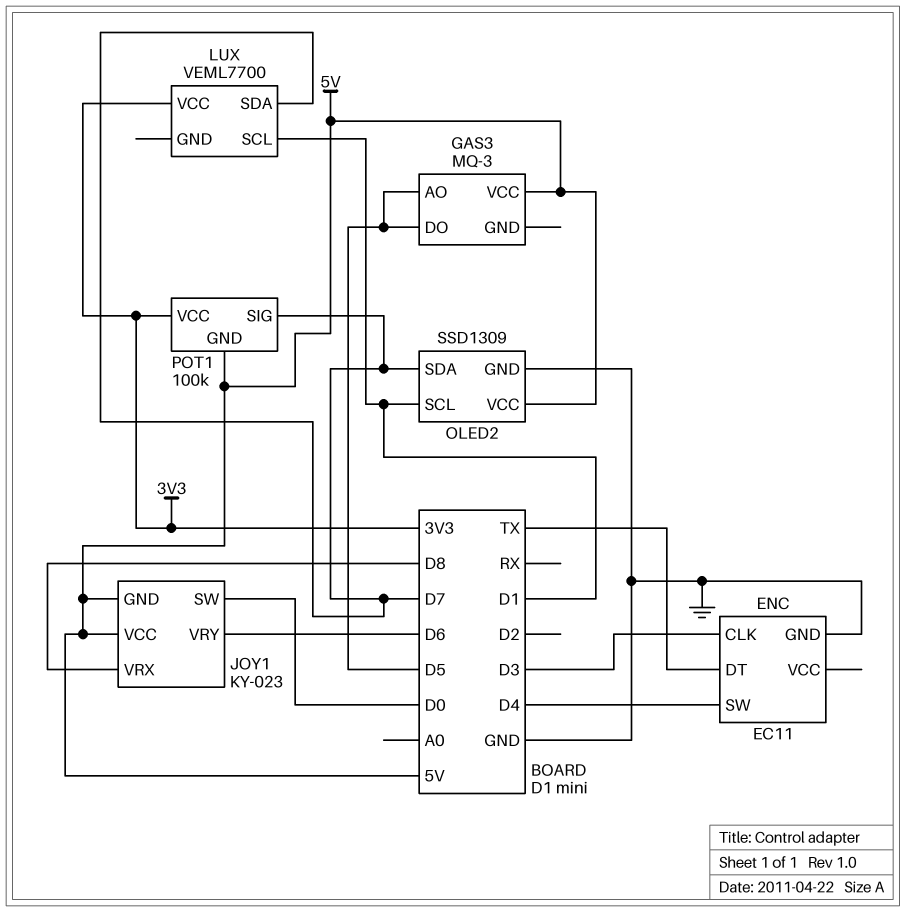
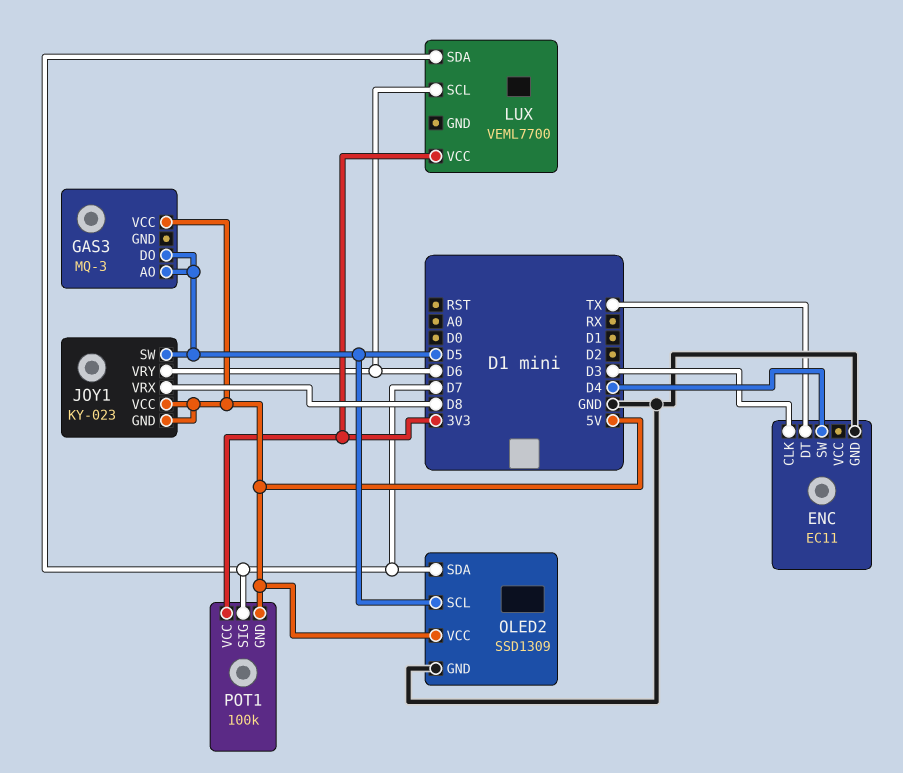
JOY1 pin SW: D0 -> D5
LUX pin SCL: D1 -> D6
OLED2 pin SCL: D1 -> D5

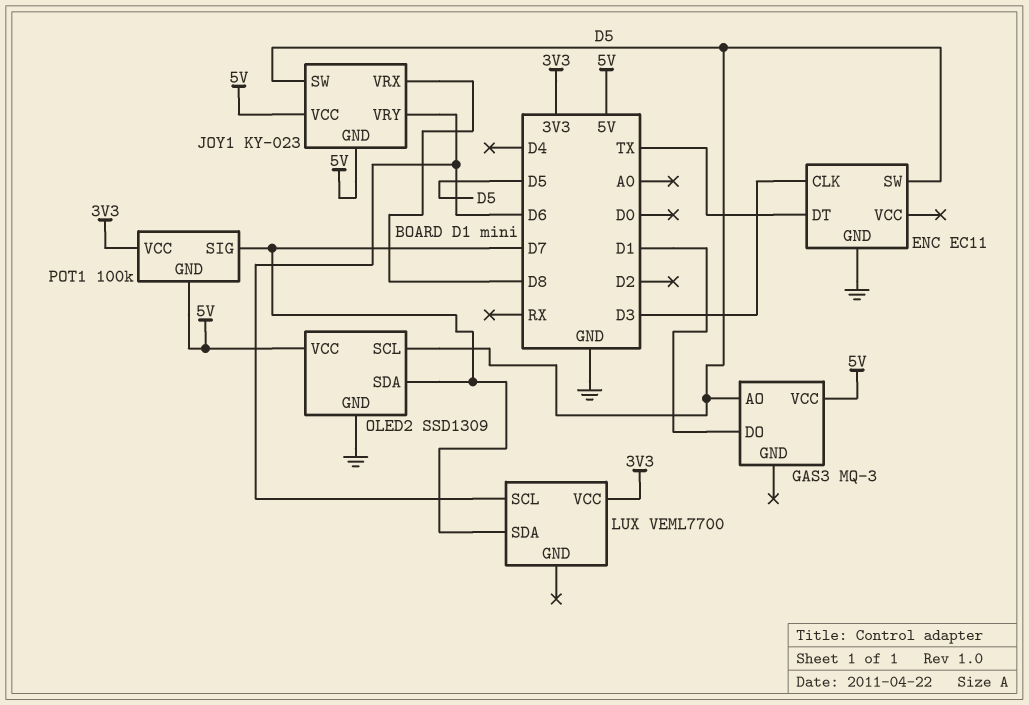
ENC pin SW: D4 -> D5
GAS3 pin DO: D5 -> D1

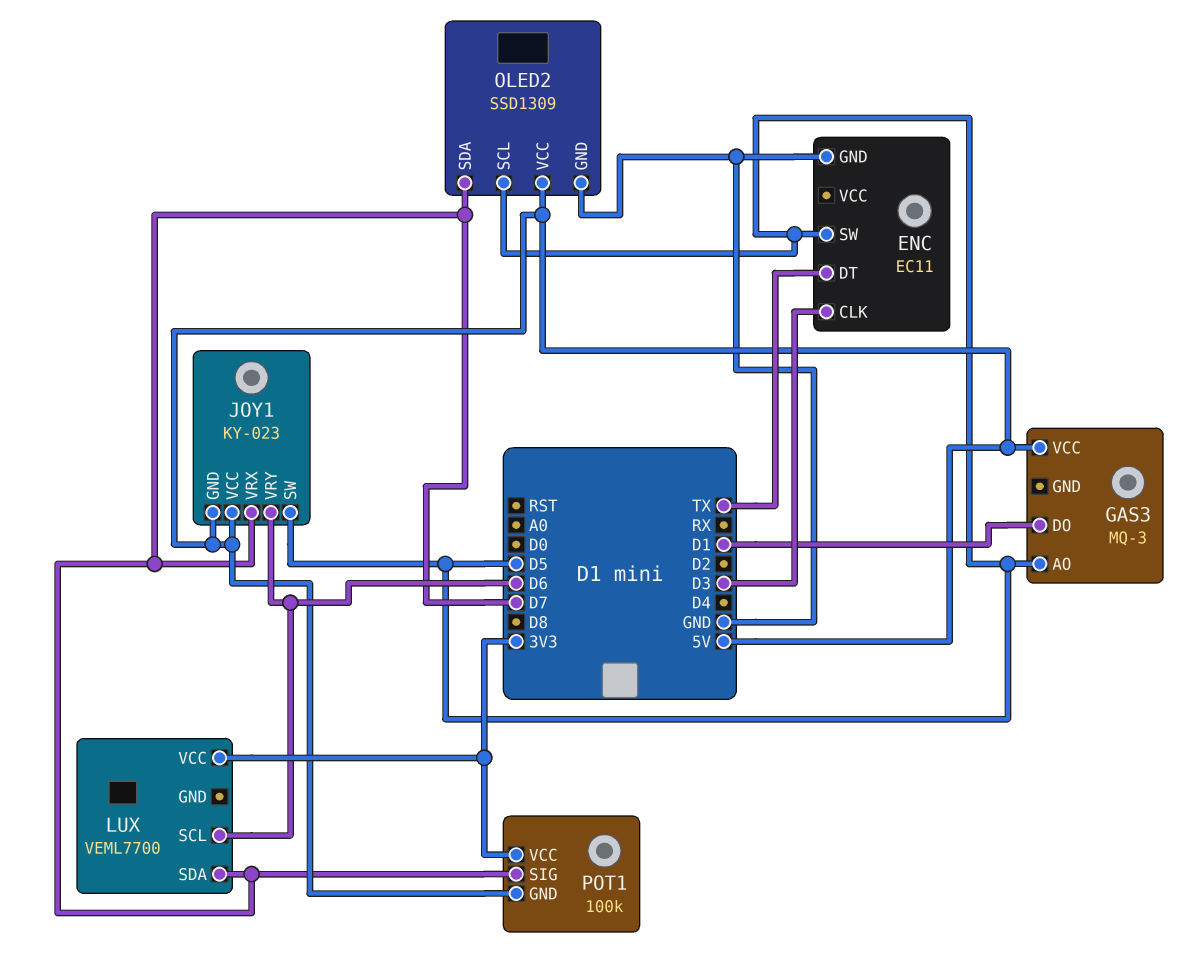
JOY1 pin VRX: D8 -> D7

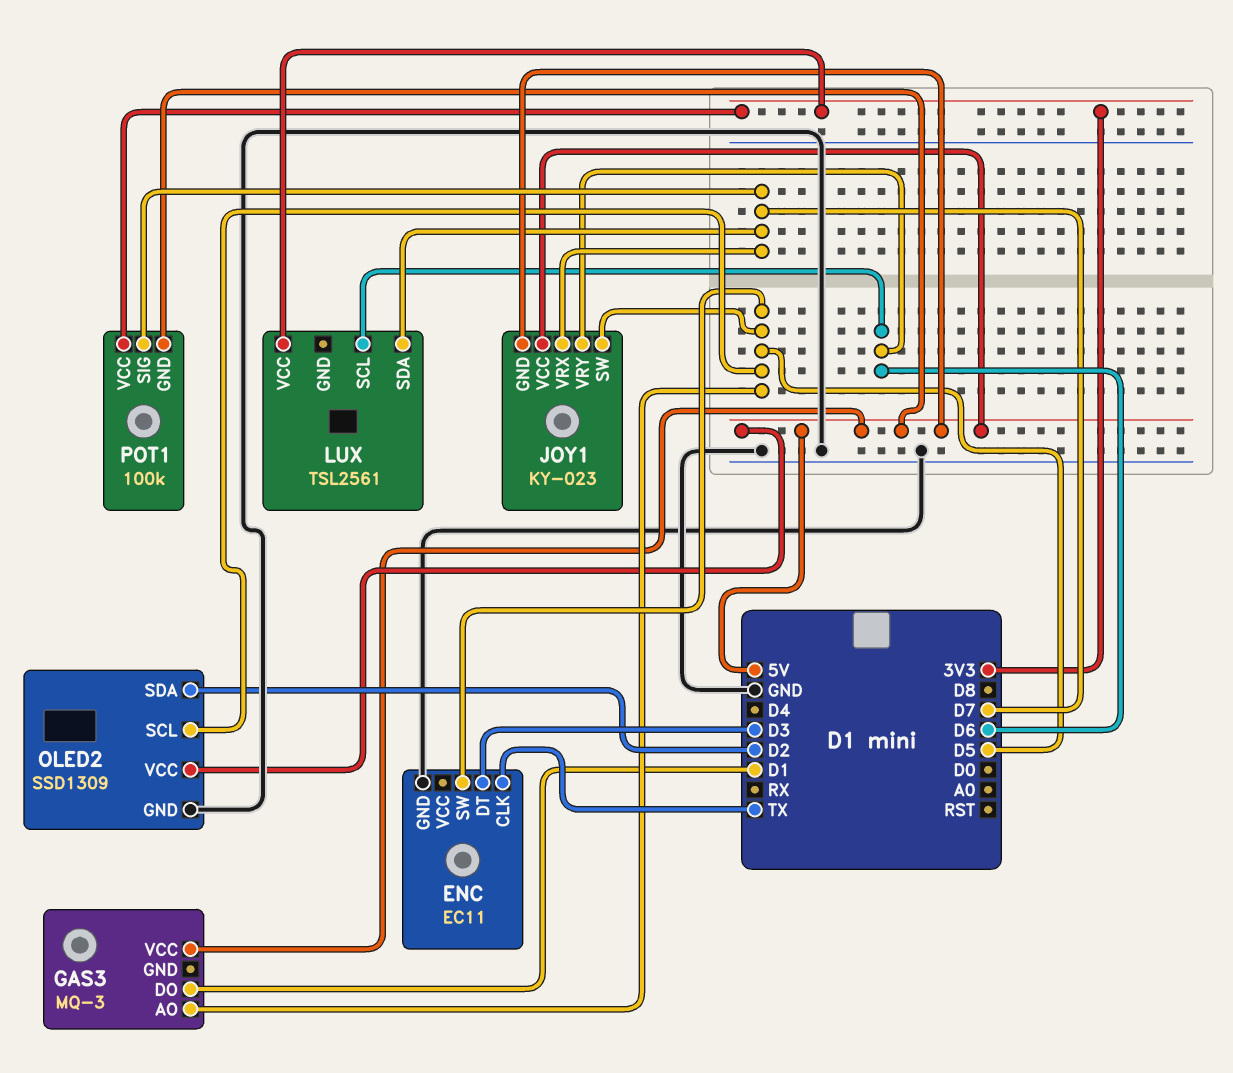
ENC pin CLK: D3 -> TX
ENC pin DT: TX -> D3
LUX: VEML7700 -> TSL2561
OLED2 pin SDA: D7 -> D2

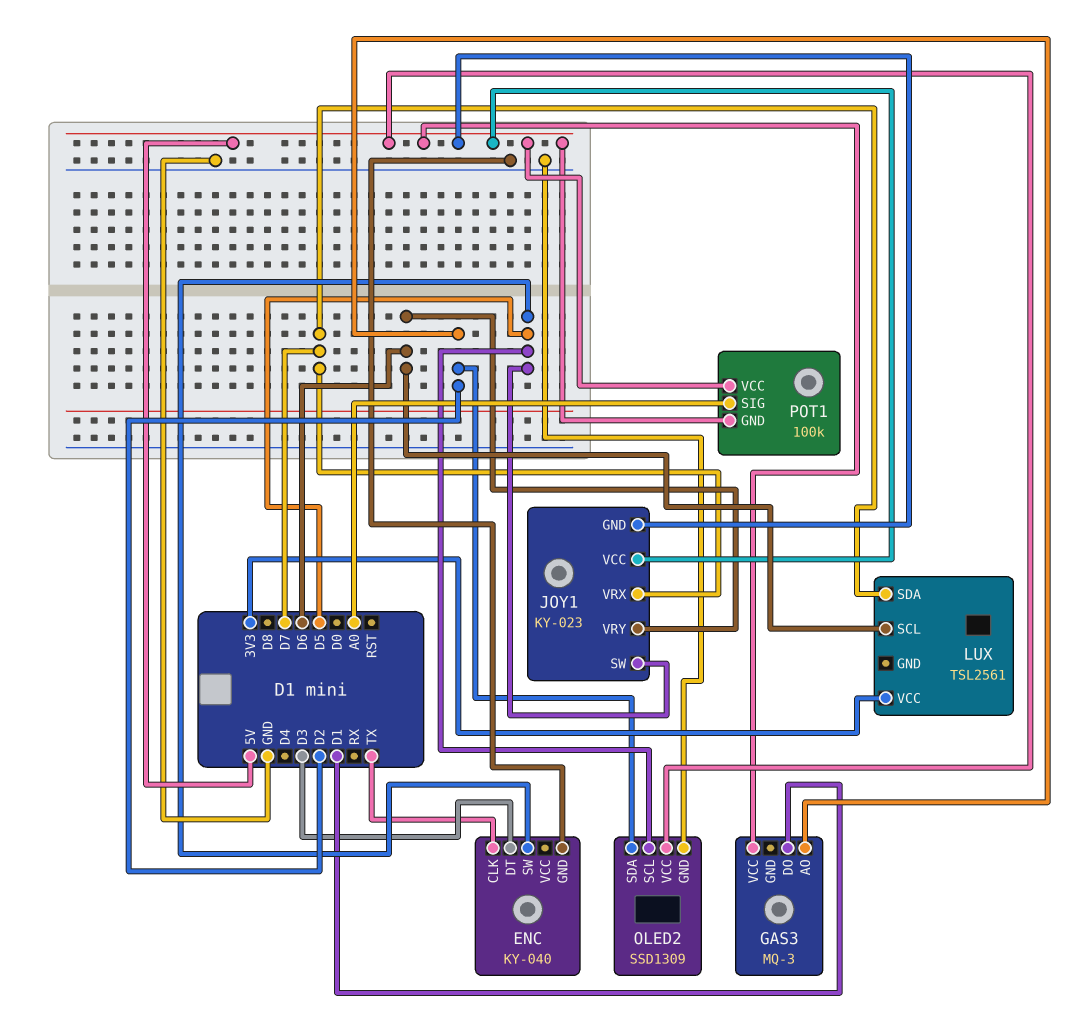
ENC: EC11 -> KY-040
GAS3 pin AO: D5 -> D2
POT1 pin SIG: D7 -> A0
POT1 pin VCC: 3V3 -> 5V

